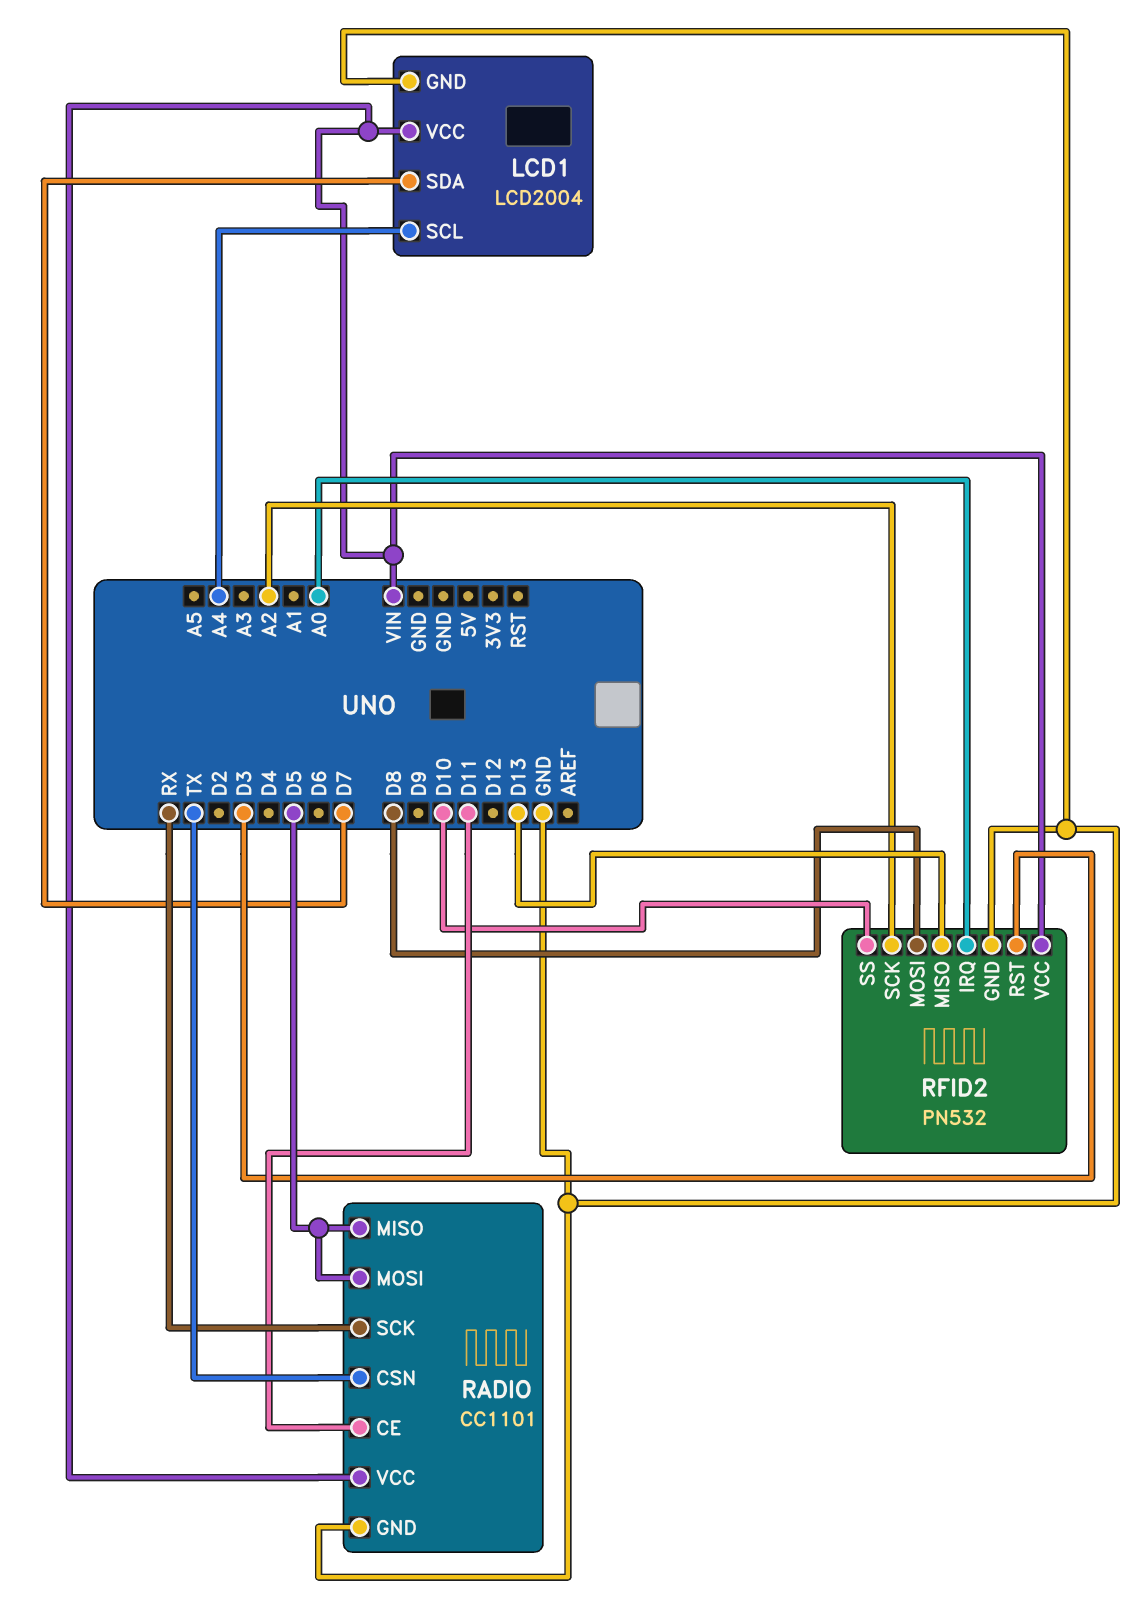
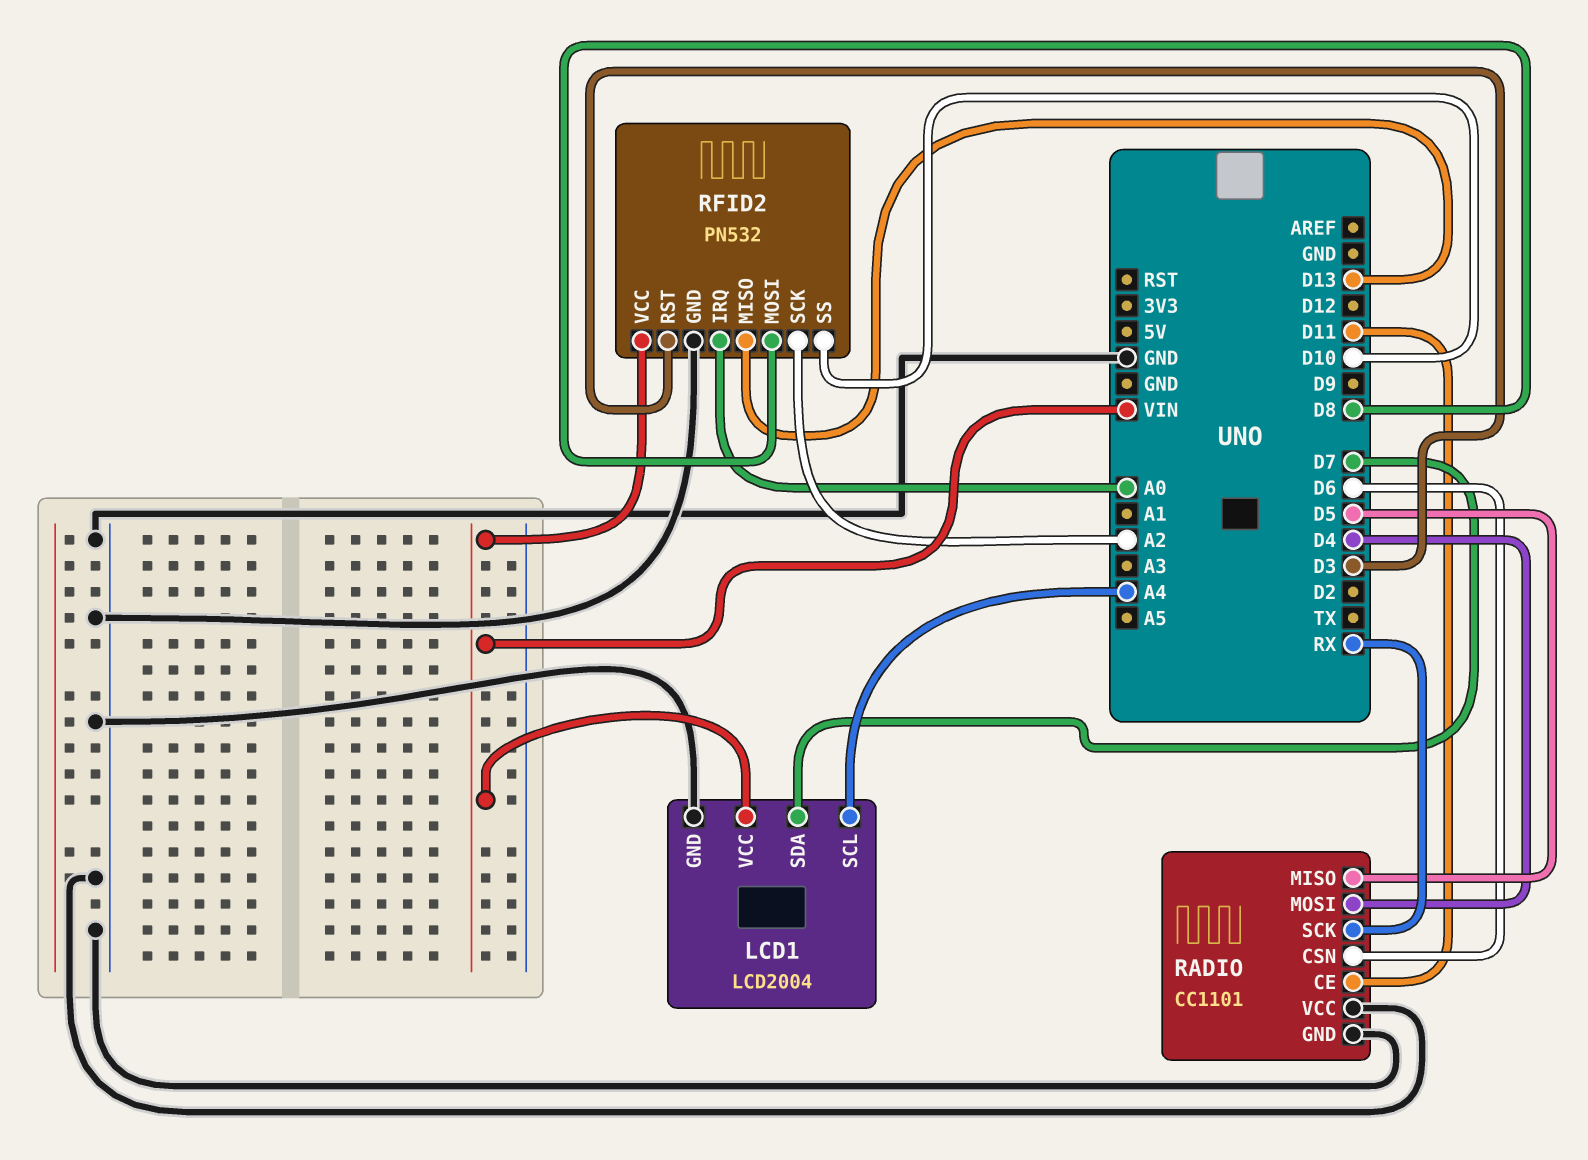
RADIO pin CSN: TX -> D6
RADIO pin MOSI: D5 -> D4
RADIO pin VCC: VIN -> GND

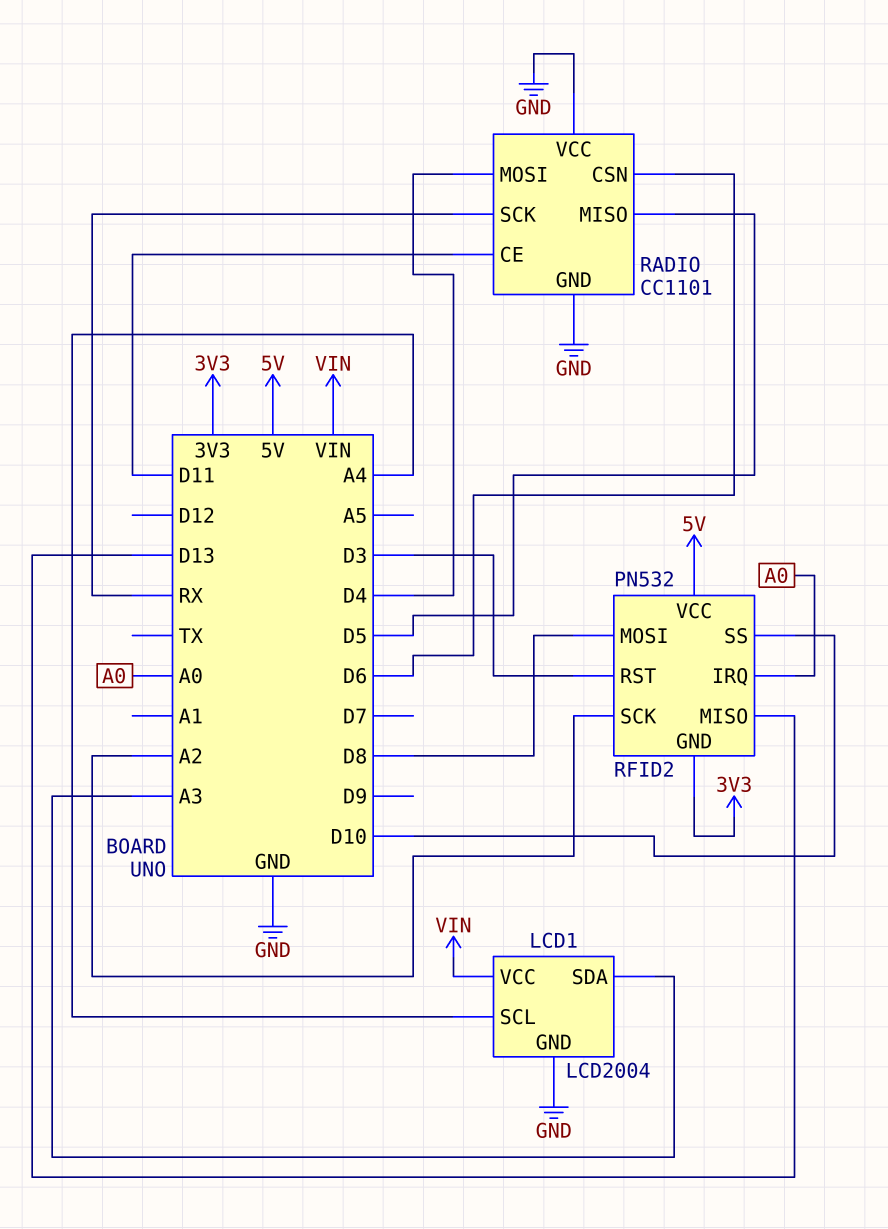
LCD1 pin SDA: D7 -> A3
RFID2 pin GND: GND -> 3V3
RFID2 pin VCC: VIN -> 5V

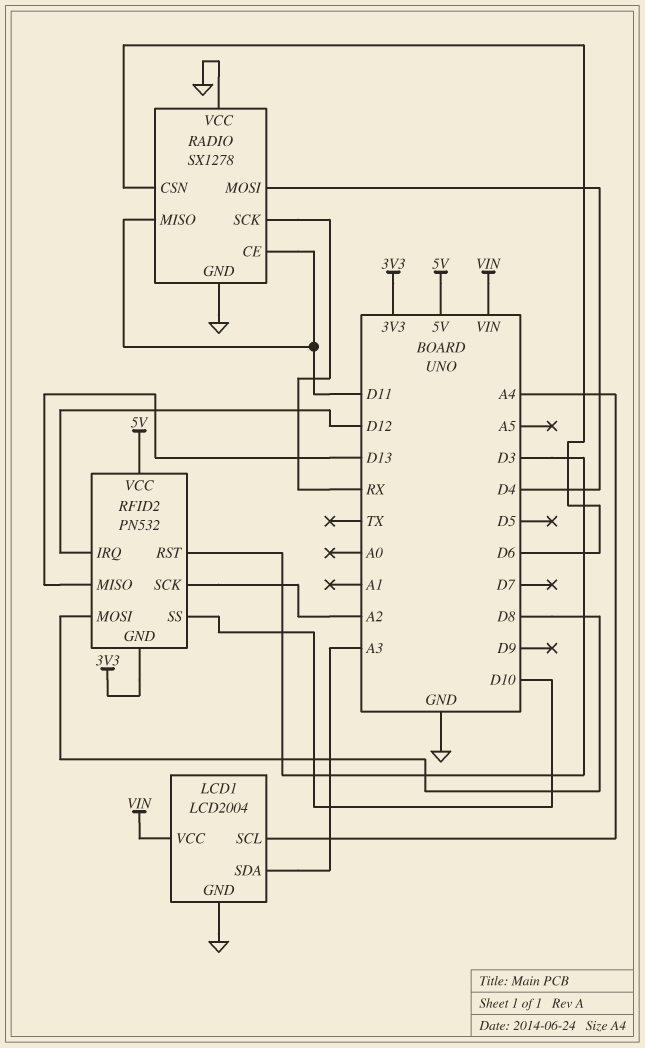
RADIO: CC1101 -> SX1278
RADIO pin MISO: D5 -> D11
RFID2 pin IRQ: A0 -> D12

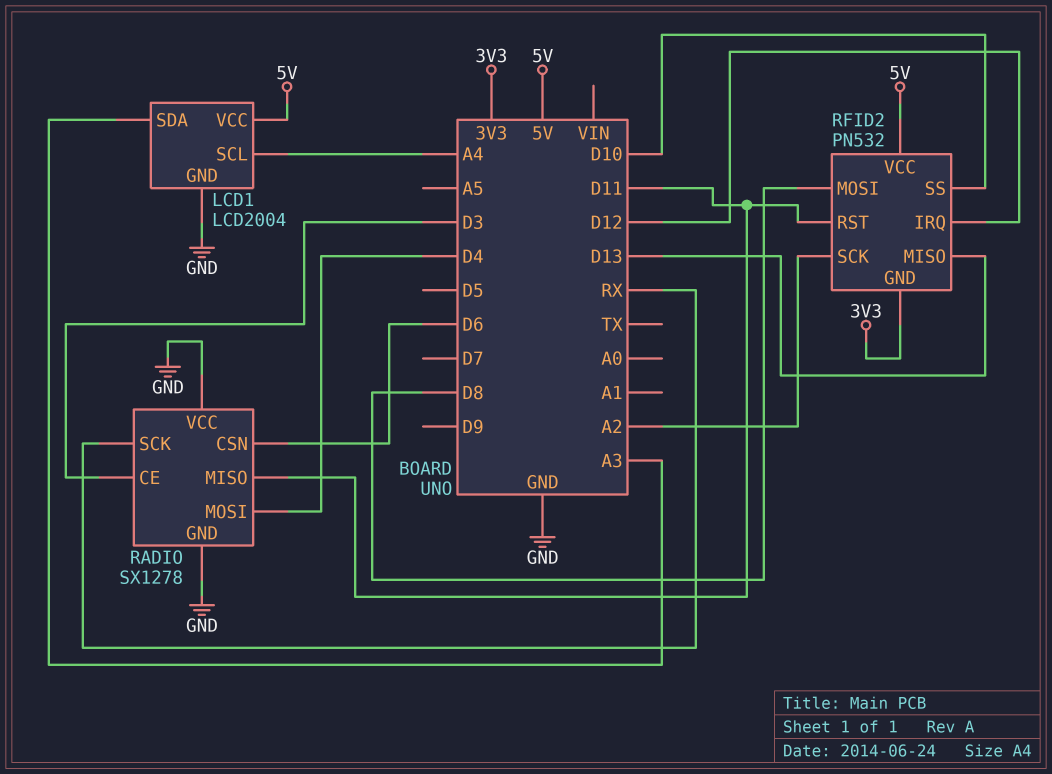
LCD1 pin VCC: VIN -> 5V
RADIO pin CE: D11 -> D3
RFID2 pin RST: D3 -> D11

